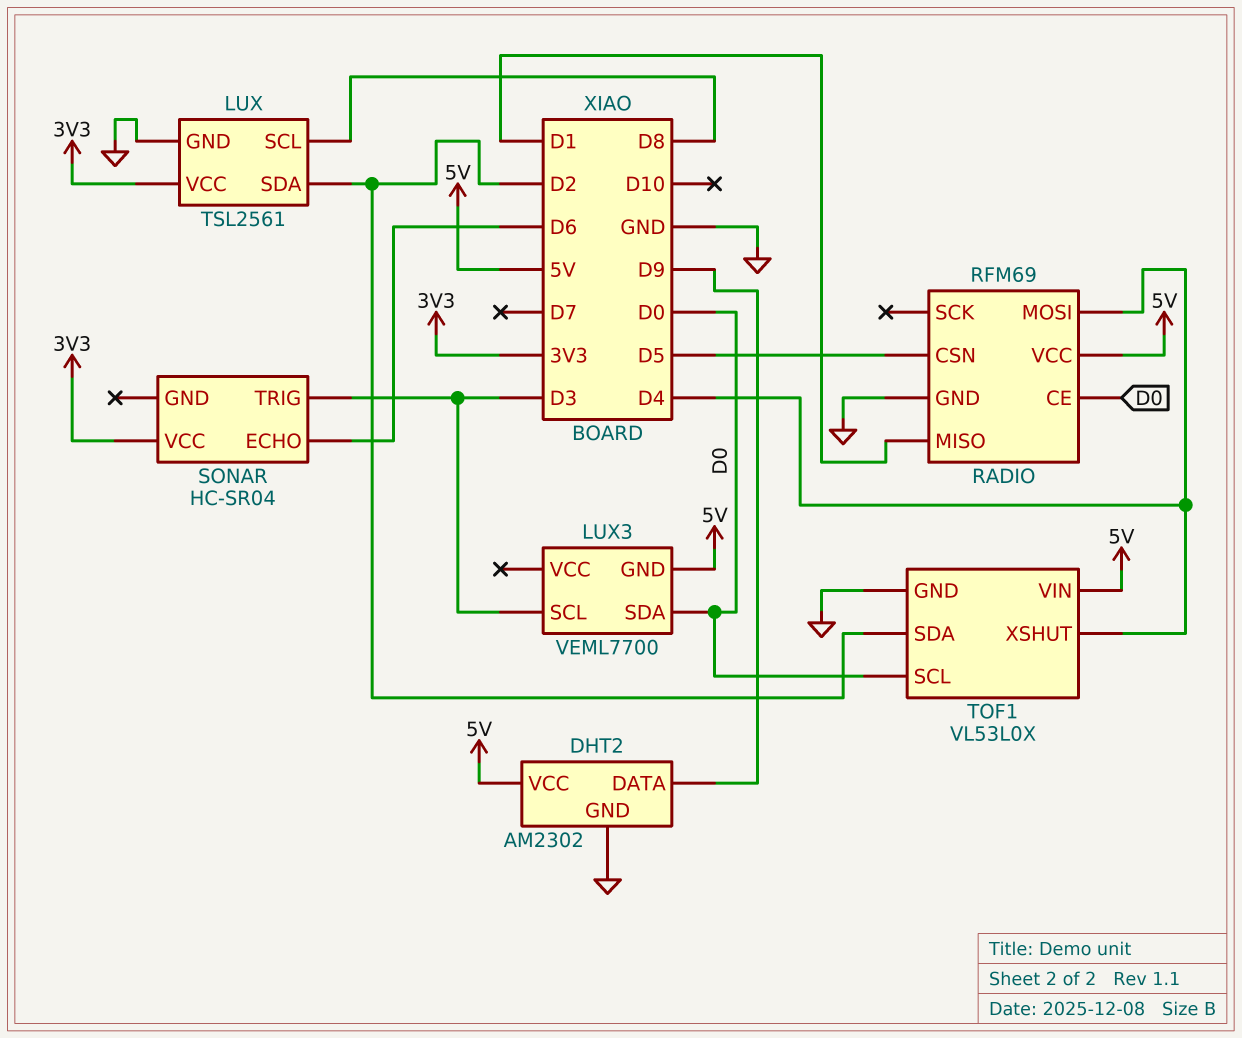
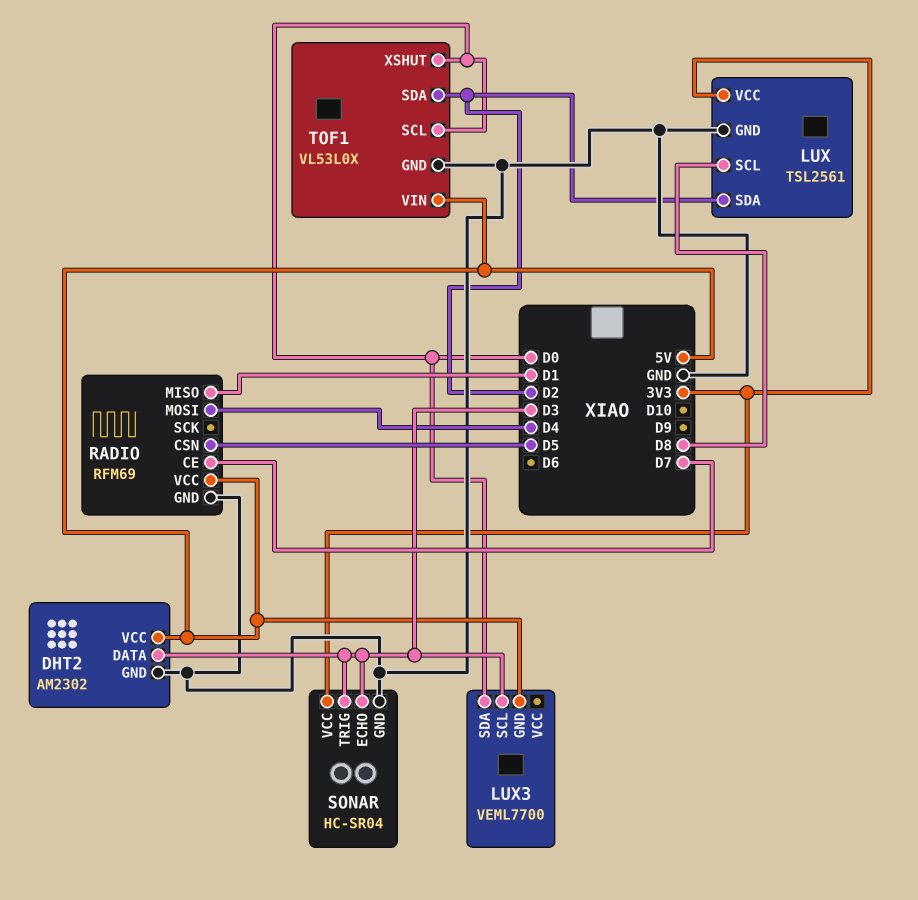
DHT2 pin DATA: D9 -> D3
RADIO pin CE: D0 -> D7
SONAR pin ECHO: D6 -> D3
SONAR pin GND: none -> GND
TOF1 pin XSHUT: D4 -> D0

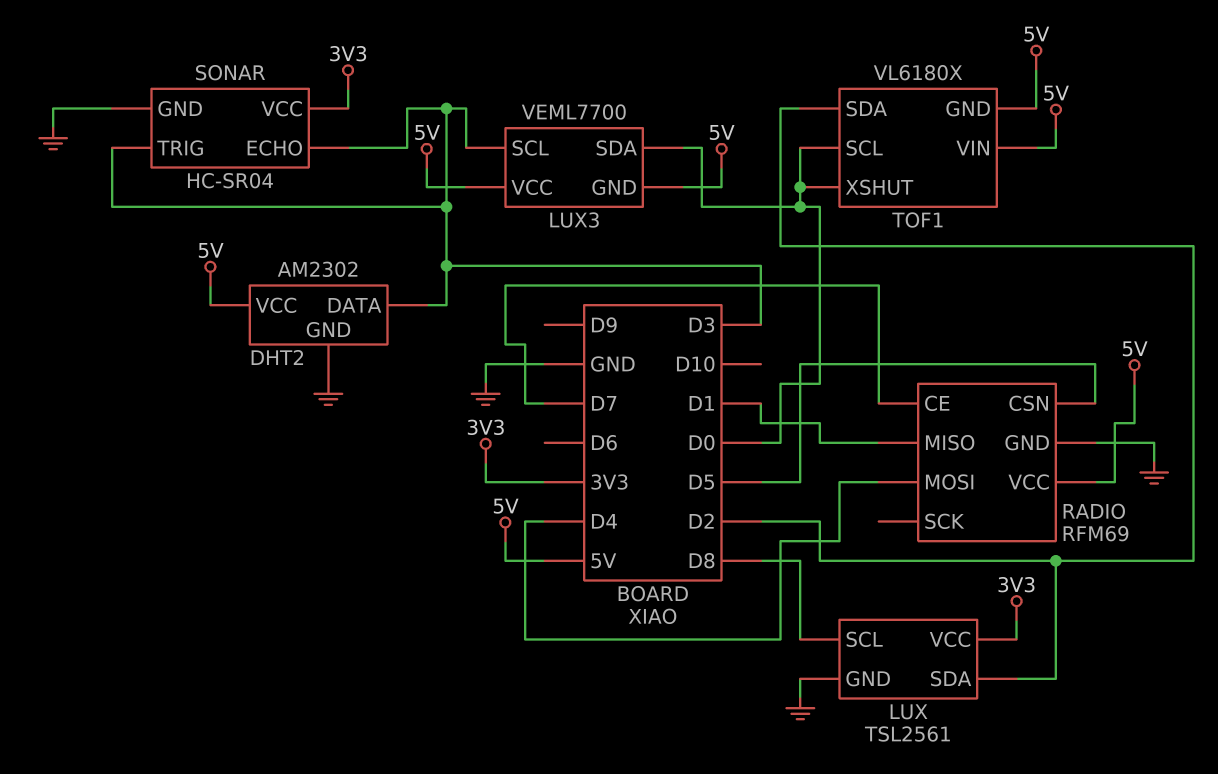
LUX3 pin VCC: none -> 5V
TOF1: VL53L0X -> VL6180X
TOF1 pin GND: GND -> 5V

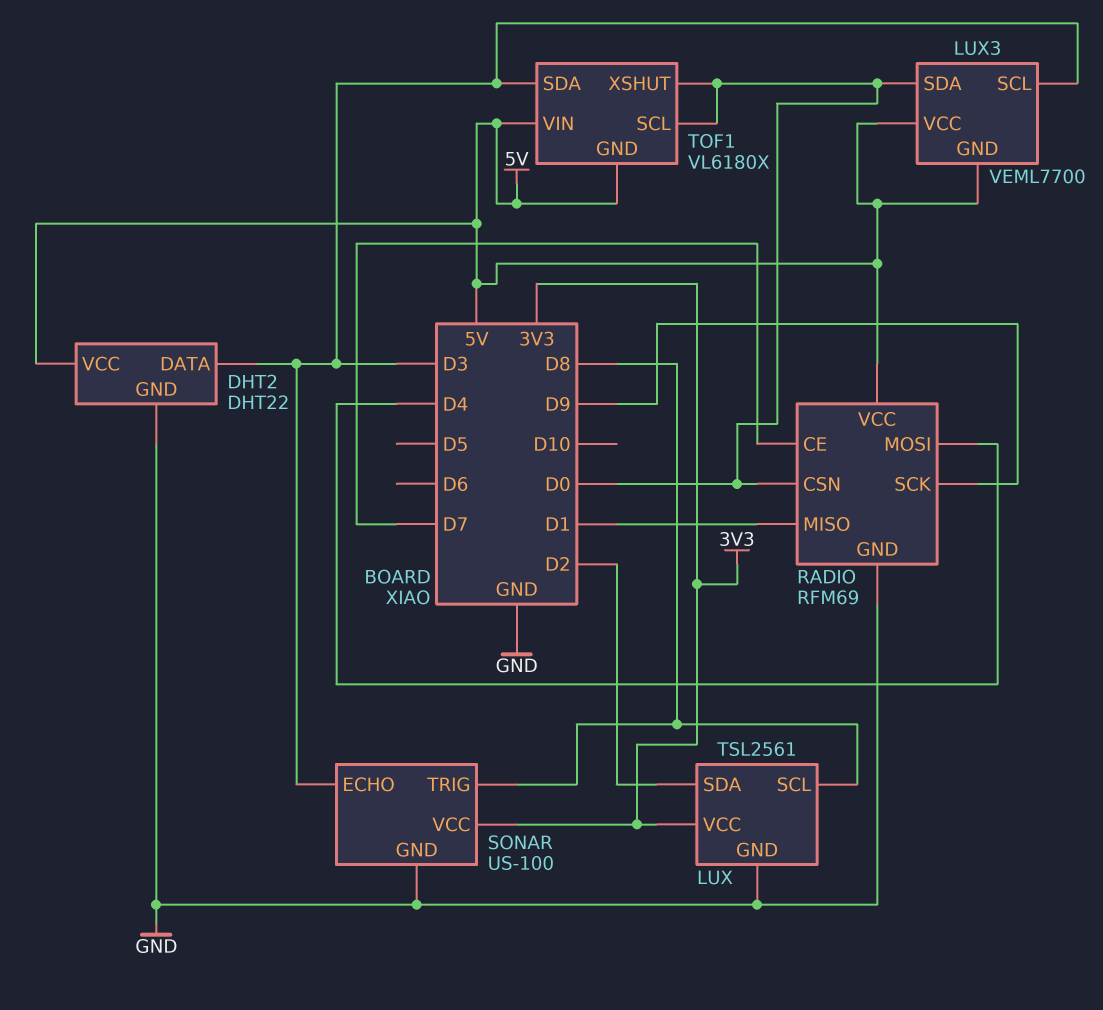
DHT2: AM2302 -> DHT22
RADIO pin CSN: D5 -> D0
RADIO pin SCK: none -> D9
SONAR: HC-SR04 -> US-100
SONAR pin TRIG: D3 -> D8
TOF1 pin SDA: D2 -> D3

